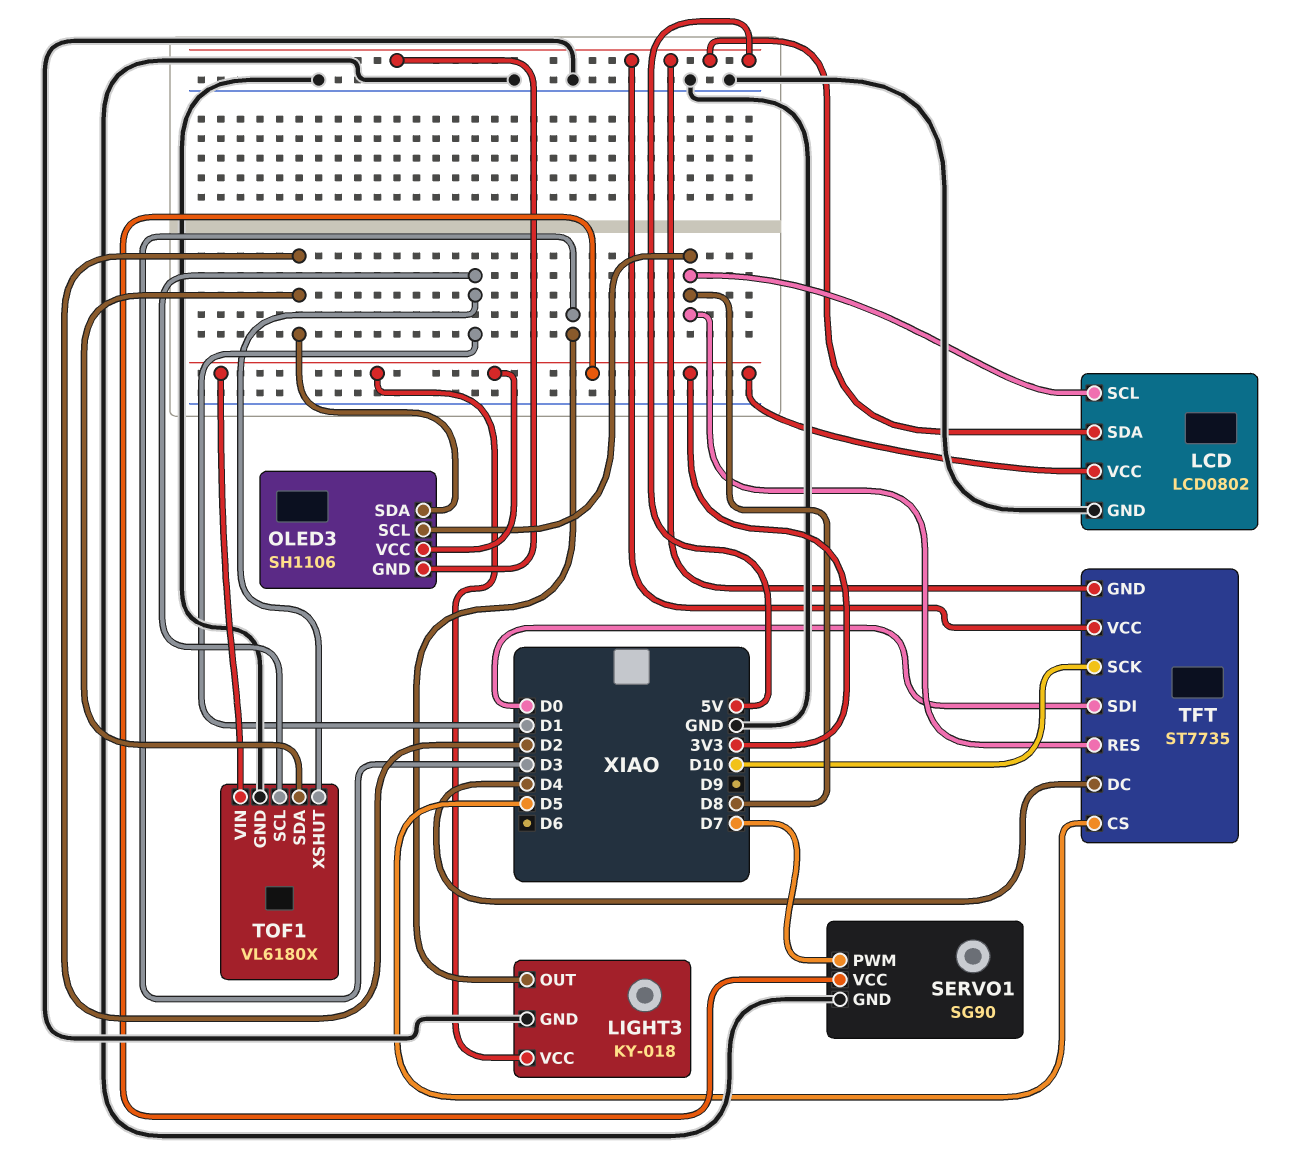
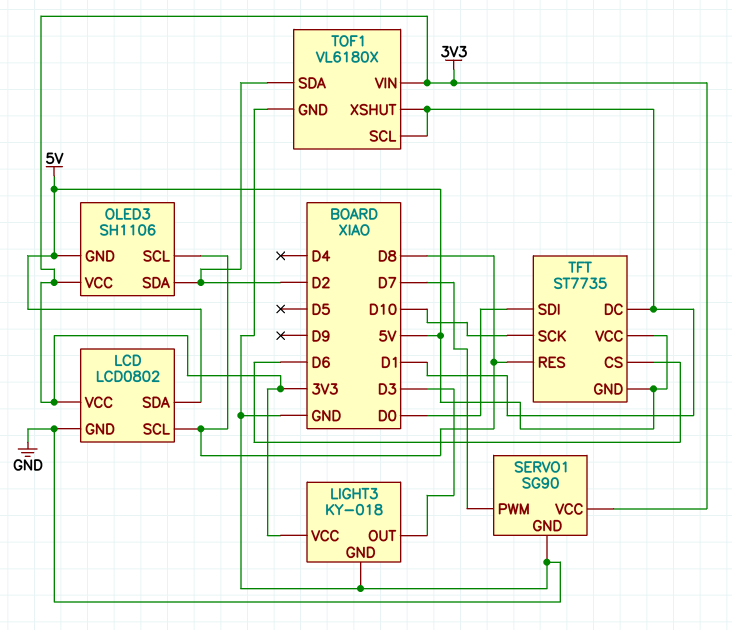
TFT pin CS: D5 -> D6
TFT pin DC: D4 -> D1

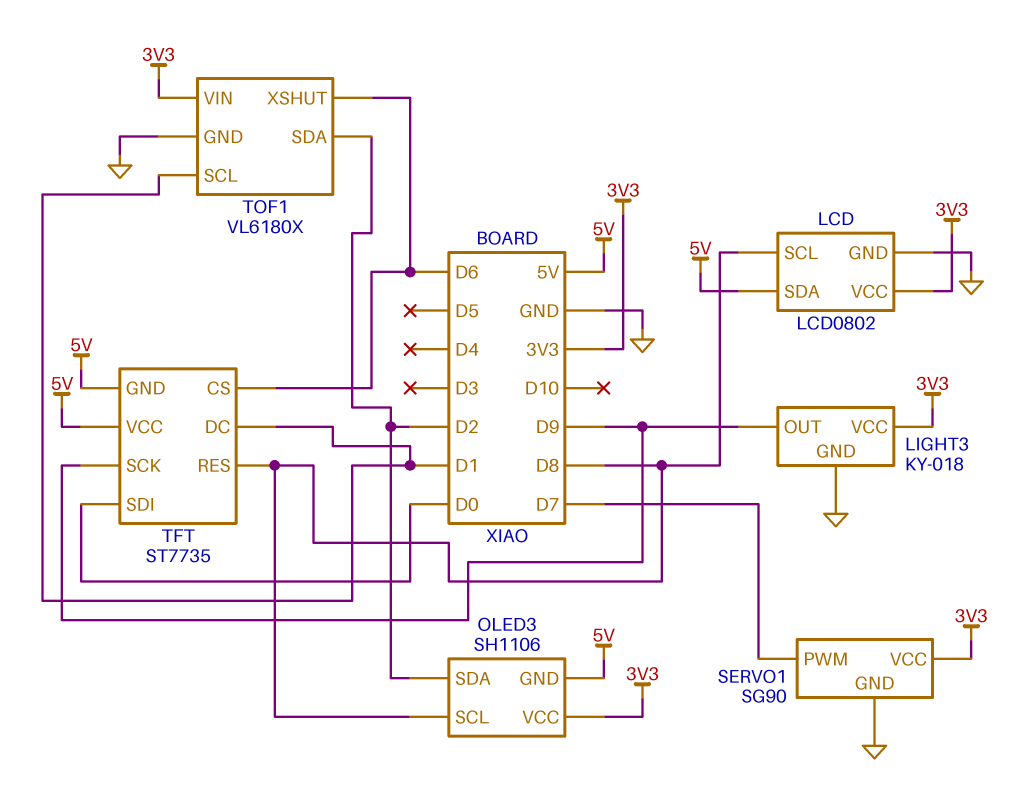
LIGHT3 pin OUT: D3 -> D9
TFT pin SCK: D10 -> D9
TOF1 pin XSHUT: D1 -> D6

